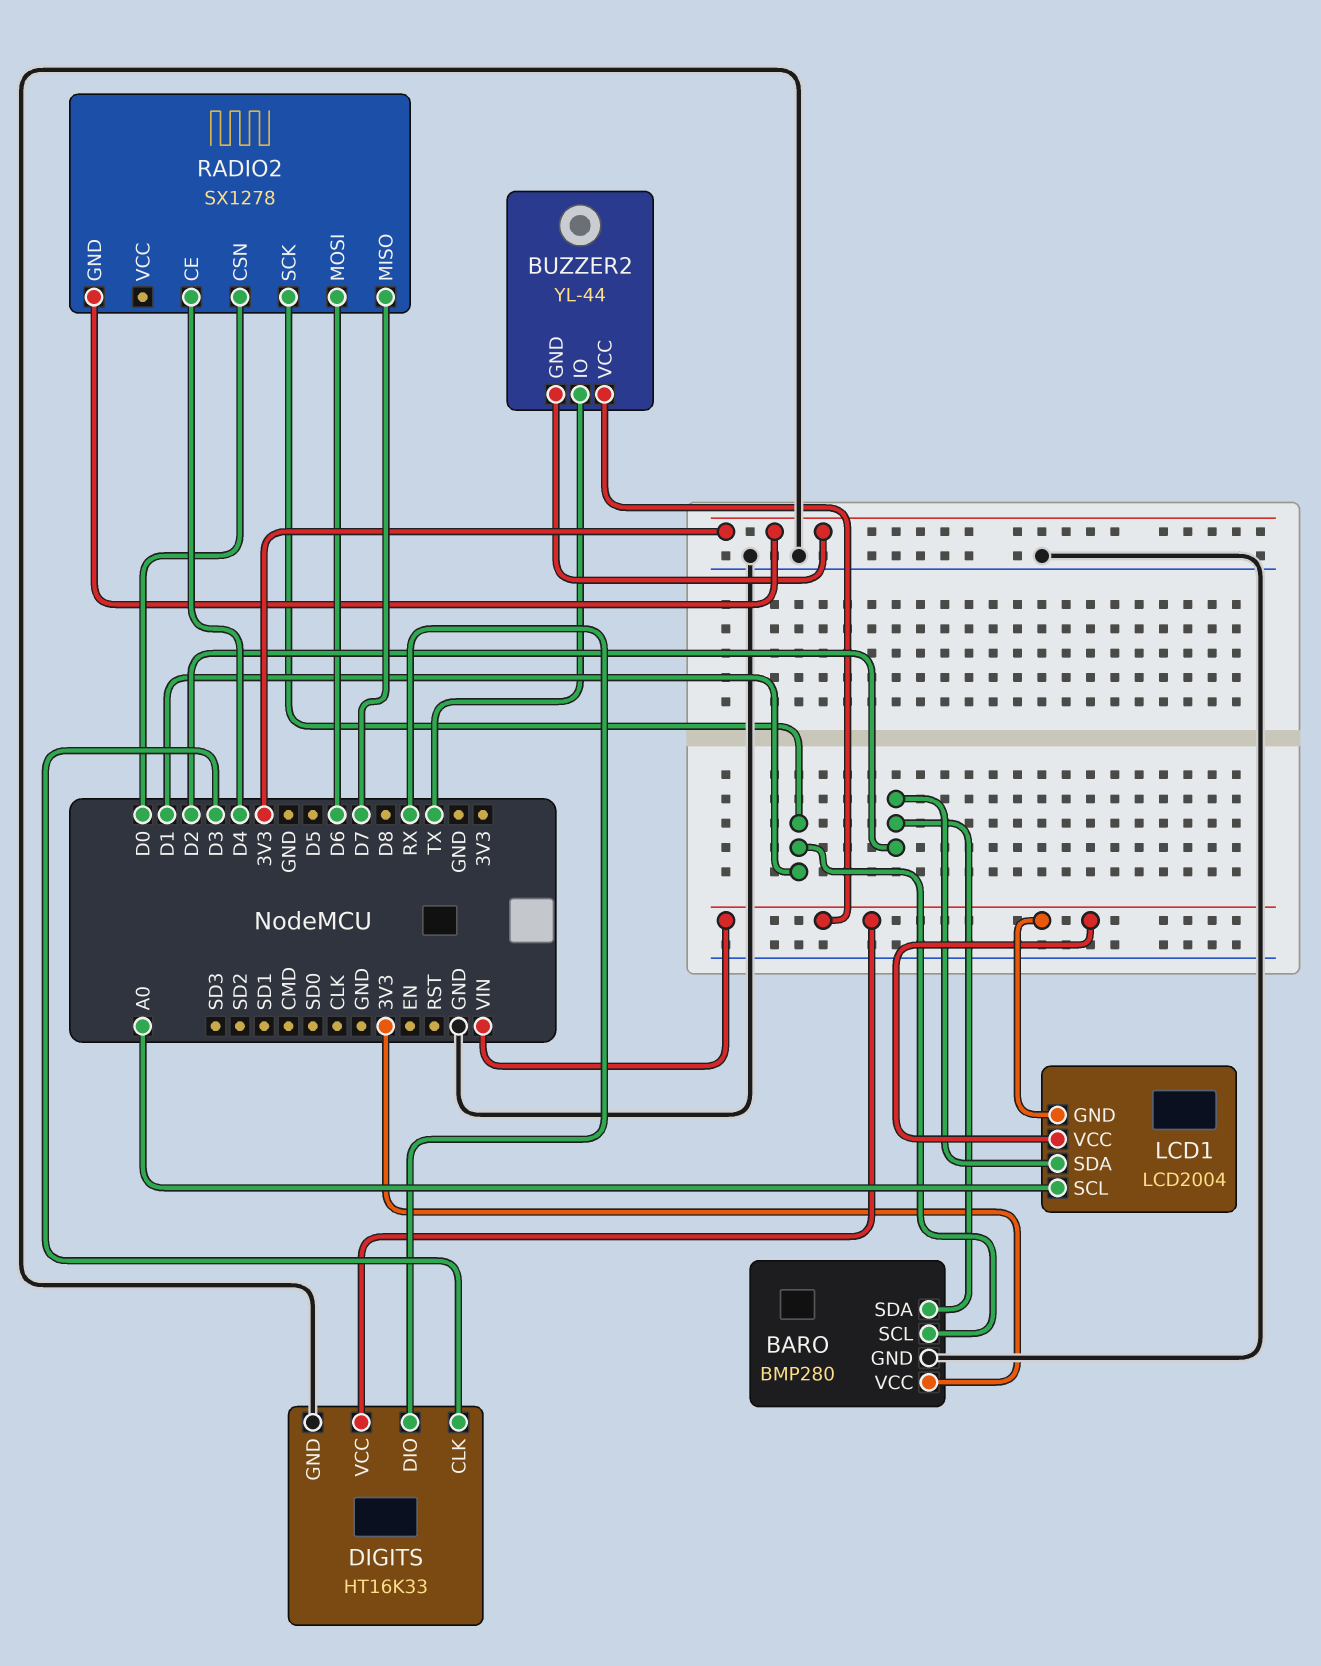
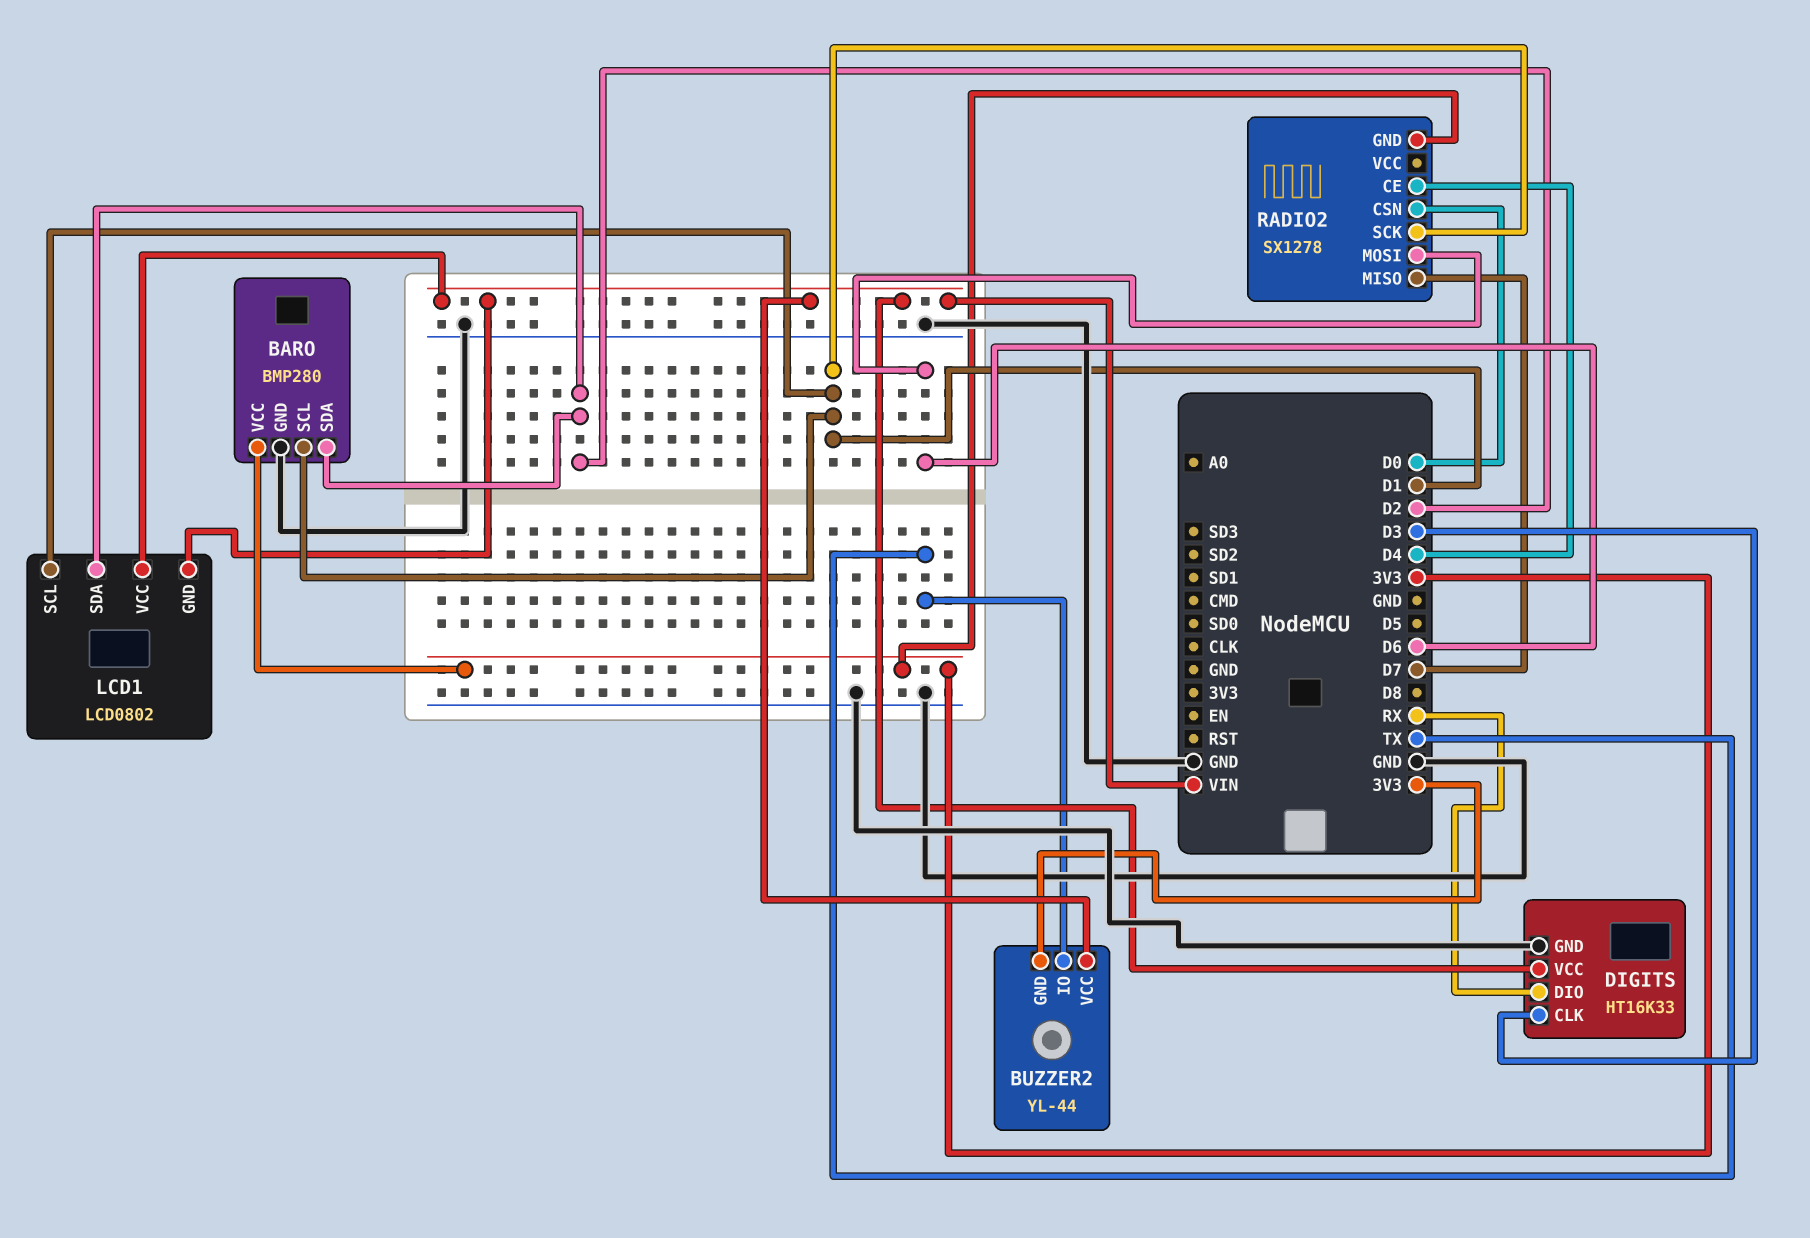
LCD1: LCD2004 -> LCD0802
LCD1 pin SCL: A0 -> D1

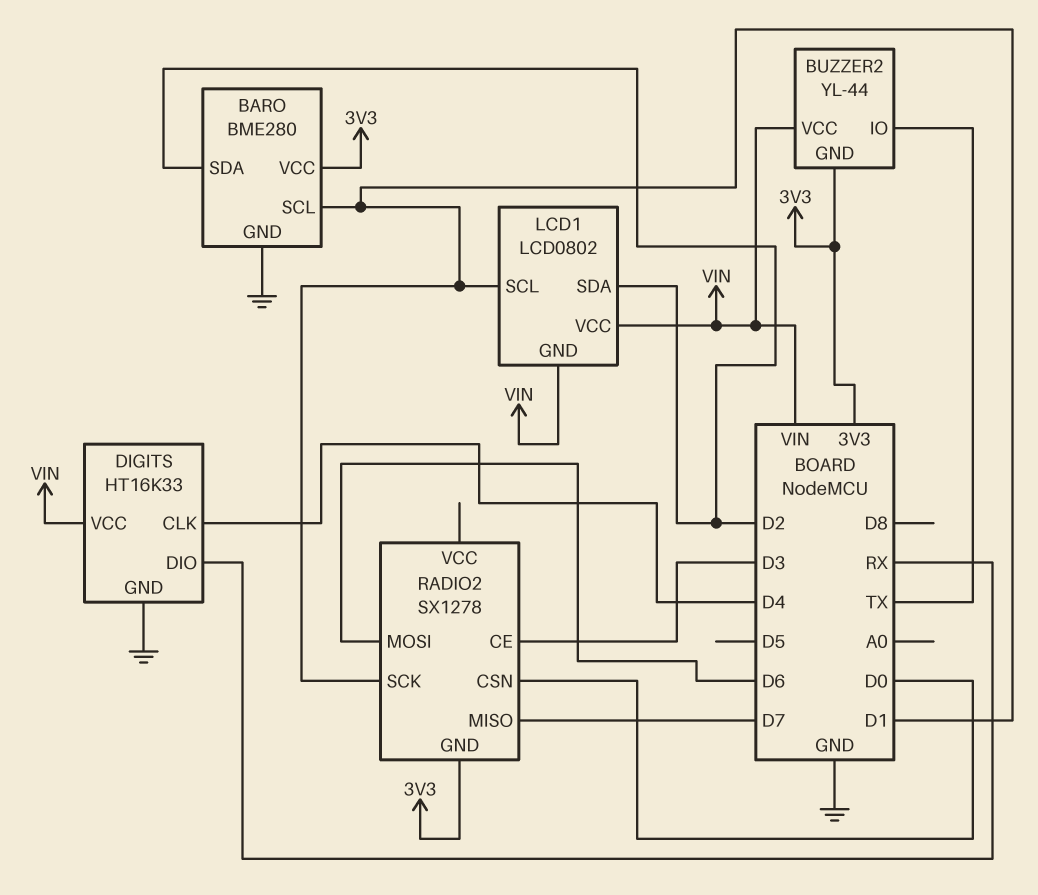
BARO: BMP280 -> BME280
DIGITS pin CLK: D3 -> D4
RADIO2 pin CE: D4 -> D3

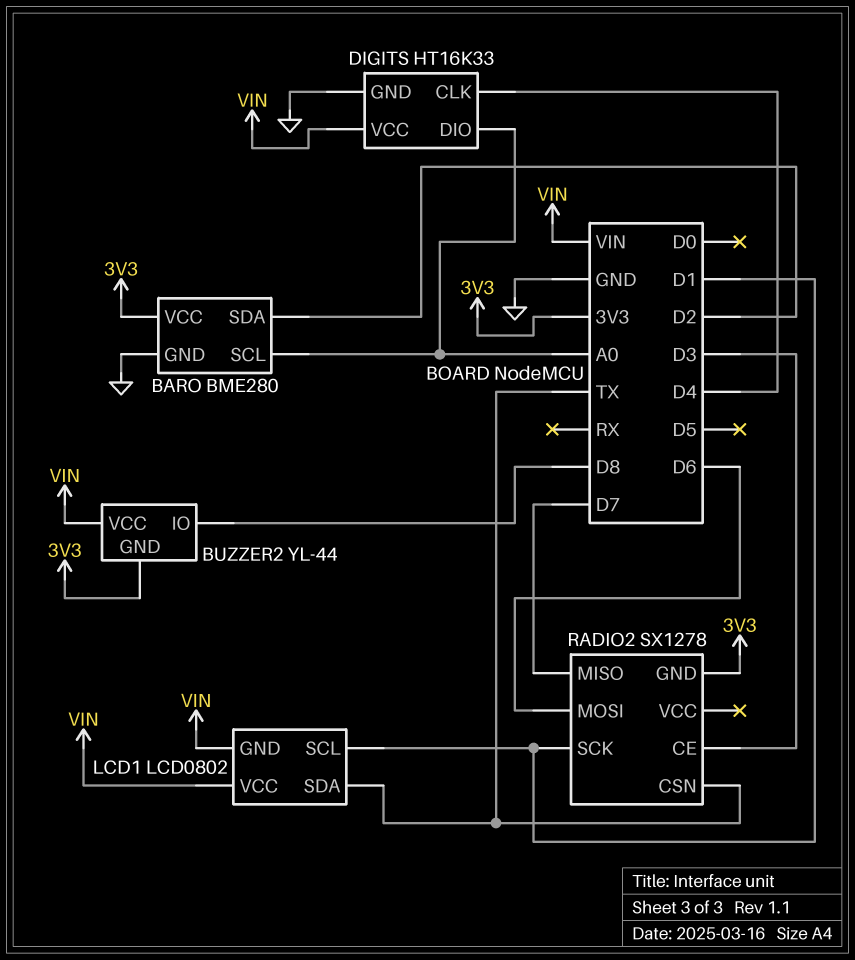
BARO pin SCL: D1 -> A0
BUZZER2 pin IO: TX -> D8
DIGITS pin DIO: RX -> A0
LCD1 pin SDA: D2 -> TX
RADIO2 pin CSN: D0 -> TX

